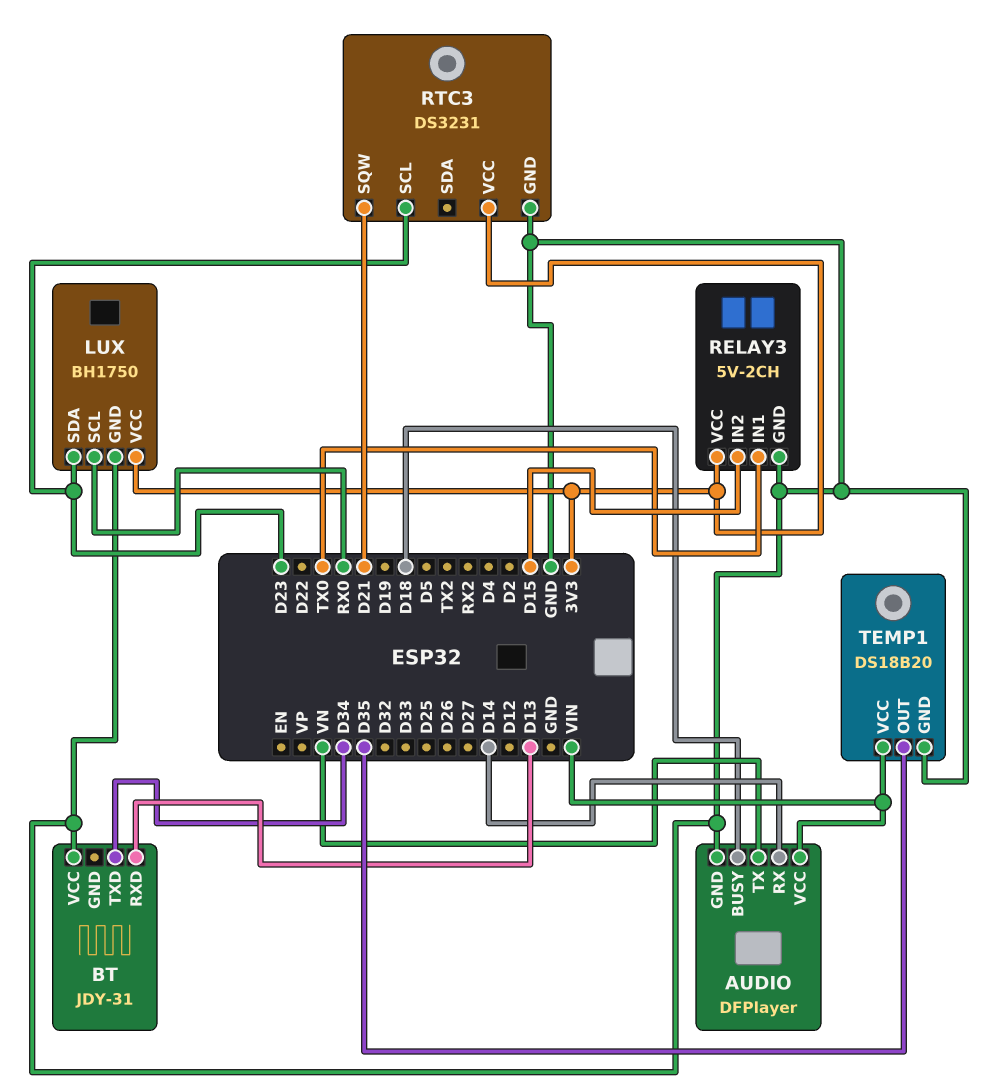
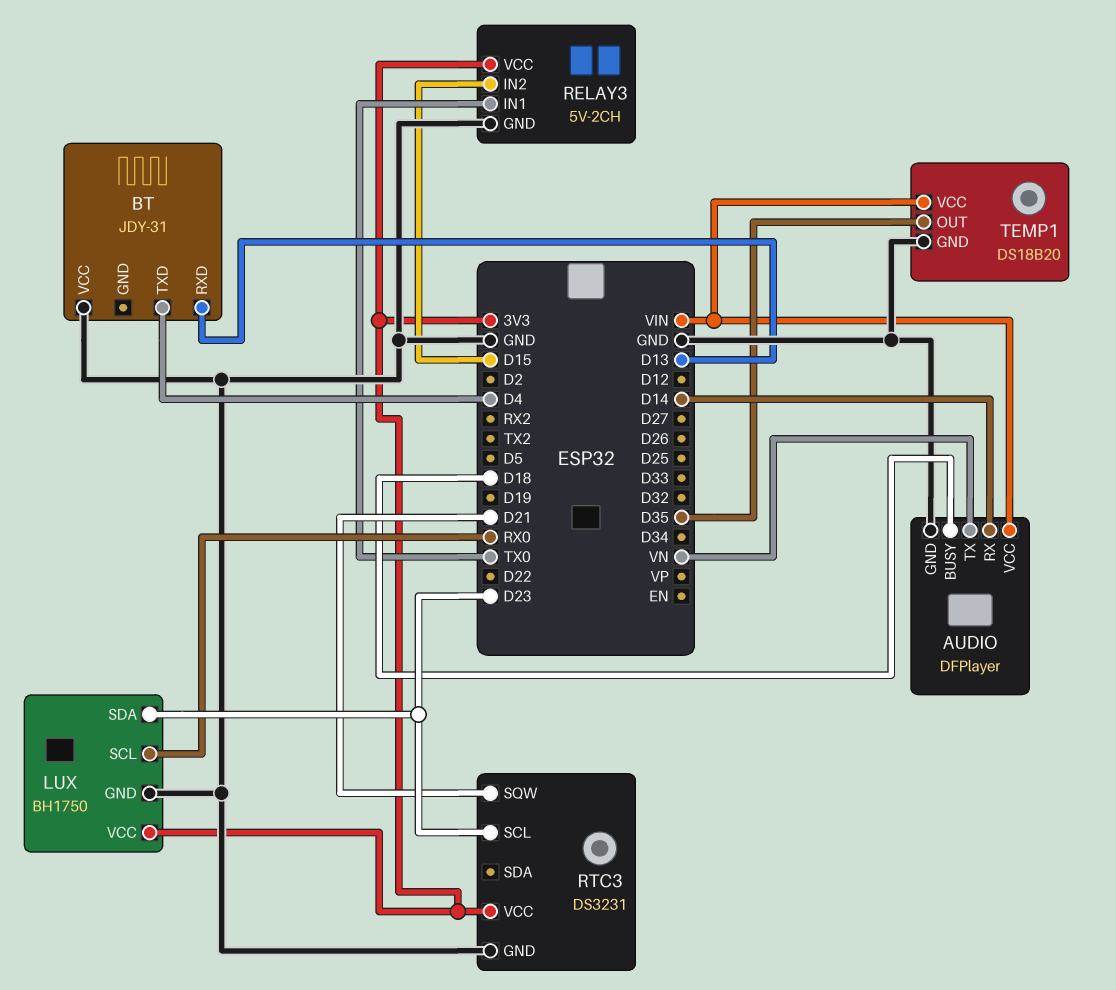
BT pin TXD: D34 -> D4

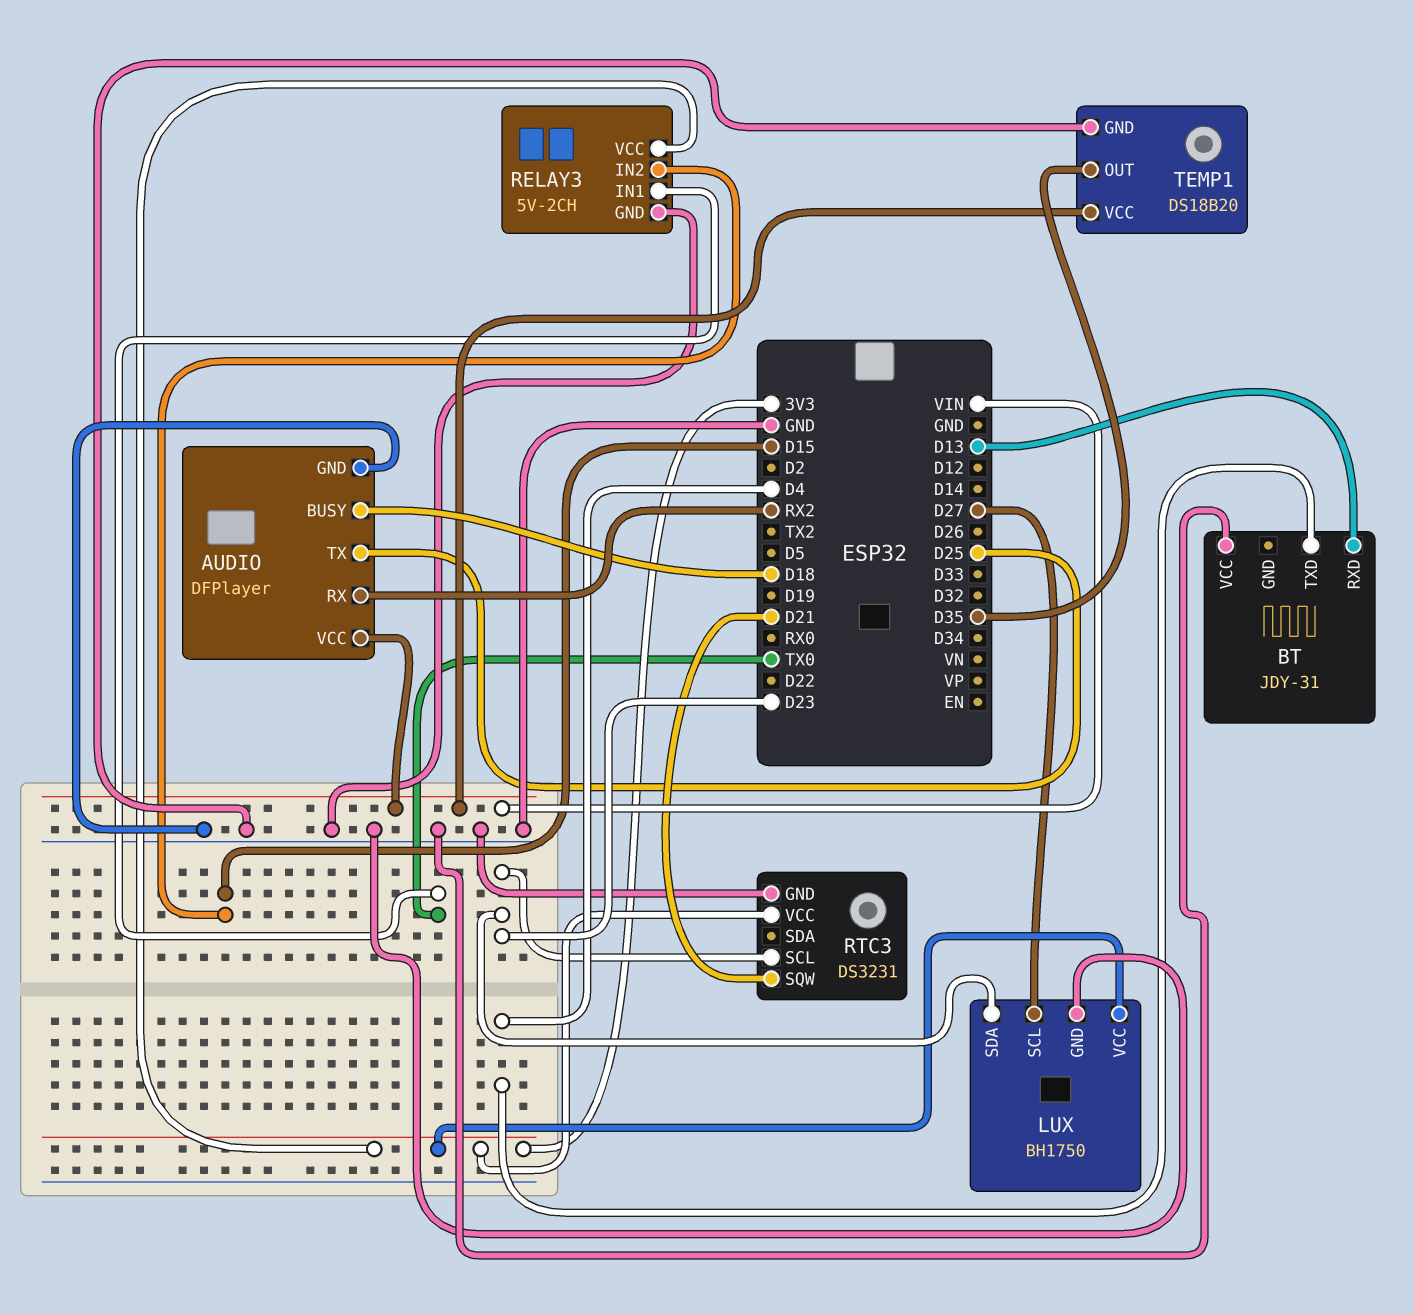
AUDIO pin RX: D14 -> RX2
AUDIO pin TX: VN -> D25
LUX pin SCL: RX0 -> D27

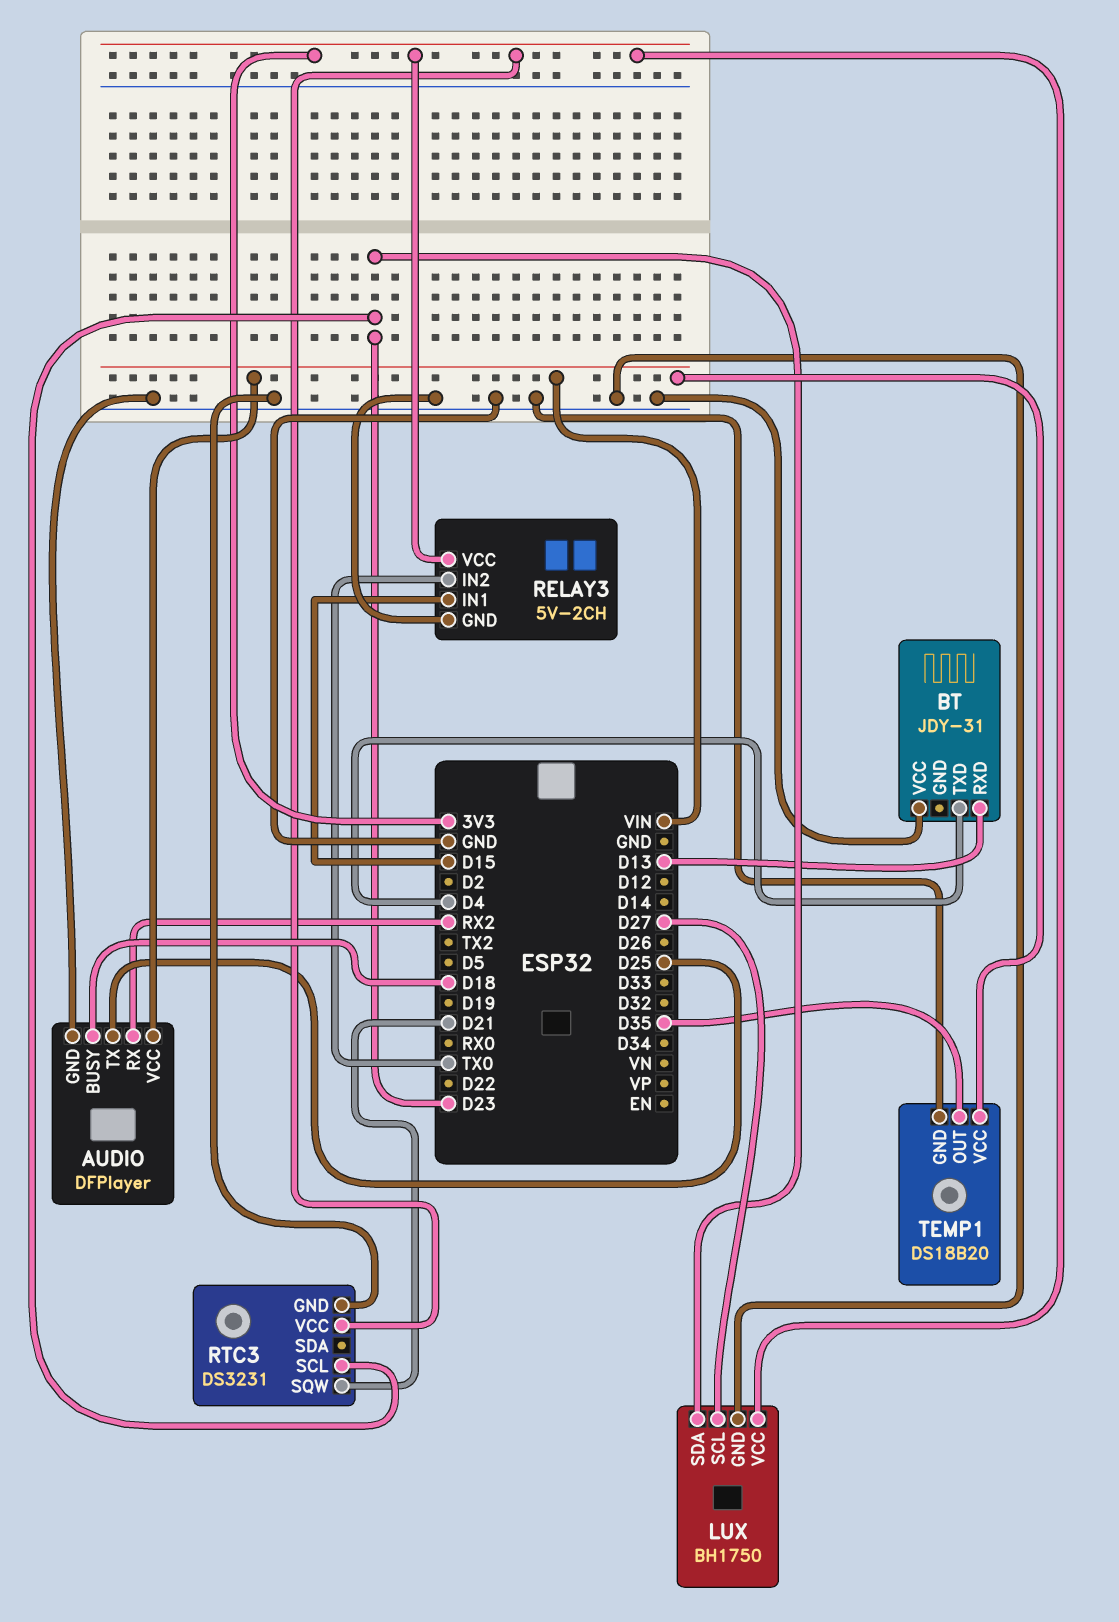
RELAY3 pin IN1: TX0 -> D15
RELAY3 pin IN2: D15 -> TX0

